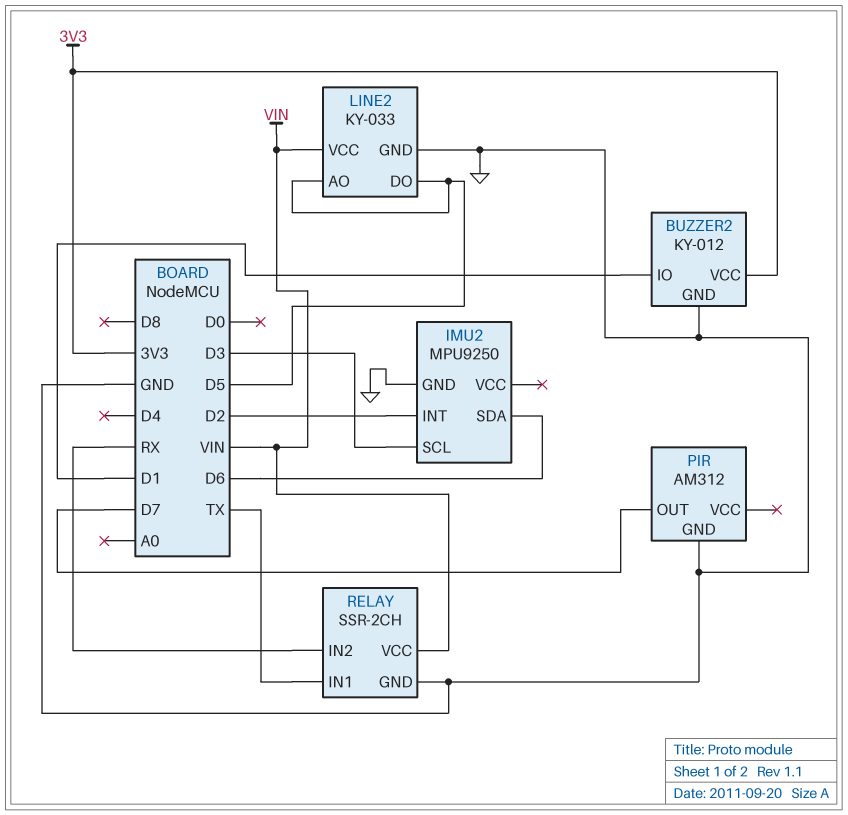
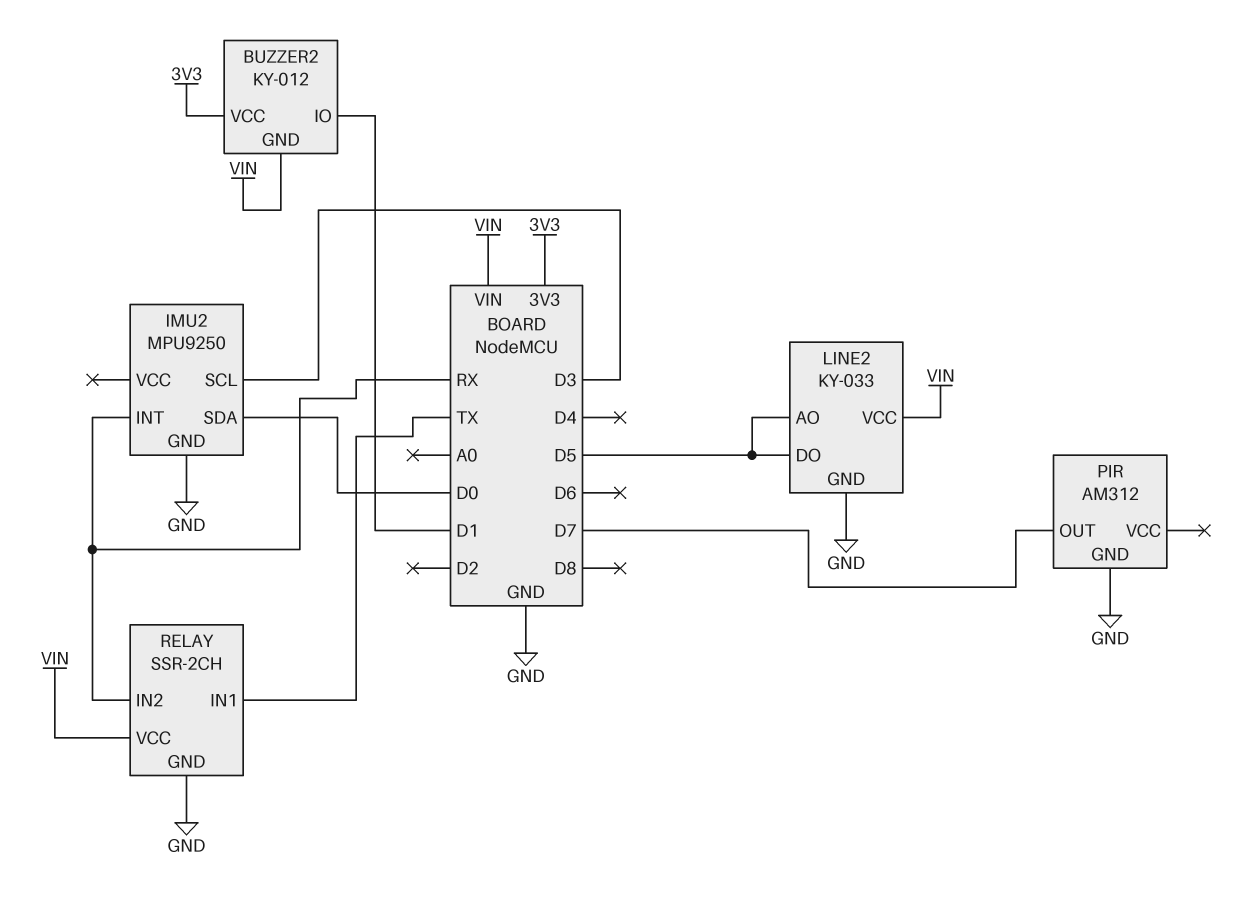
BUZZER2 pin GND: GND -> VIN
IMU2 pin INT: D2 -> RX
IMU2 pin SDA: D6 -> D0

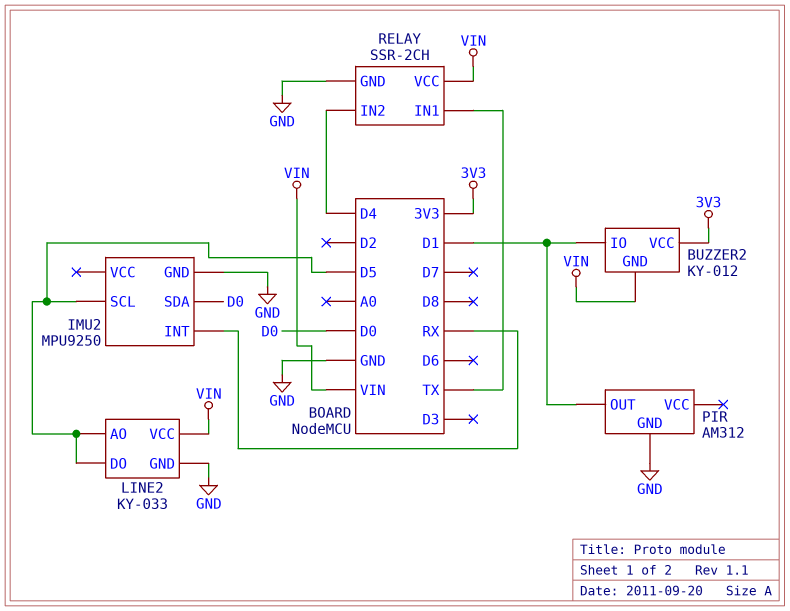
IMU2 pin SCL: D3 -> D5
PIR pin OUT: D7 -> D1
RELAY pin IN2: RX -> D4

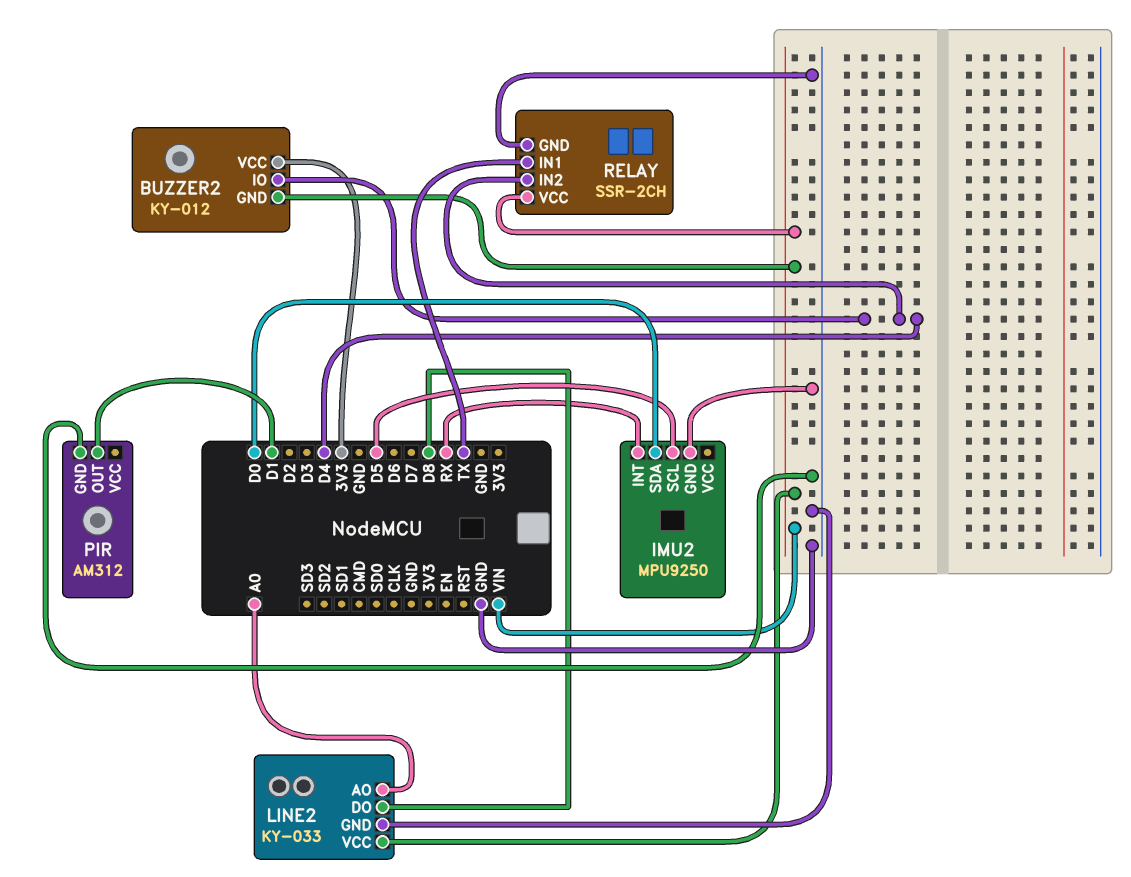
BUZZER2 pin IO: D1 -> D4
LINE2 pin AO: D5 -> A0
LINE2 pin DO: D5 -> D8

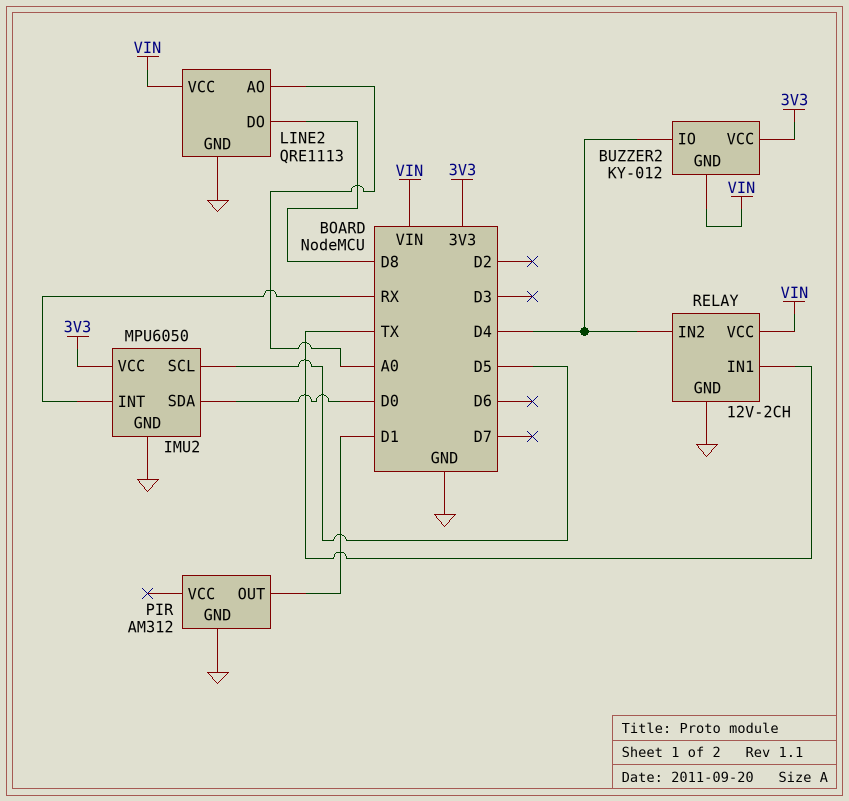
IMU2: MPU9250 -> MPU6050
IMU2 pin VCC: none -> 3V3
LINE2: KY-033 -> QRE1113
RELAY: SSR-2CH -> 12V-2CH

